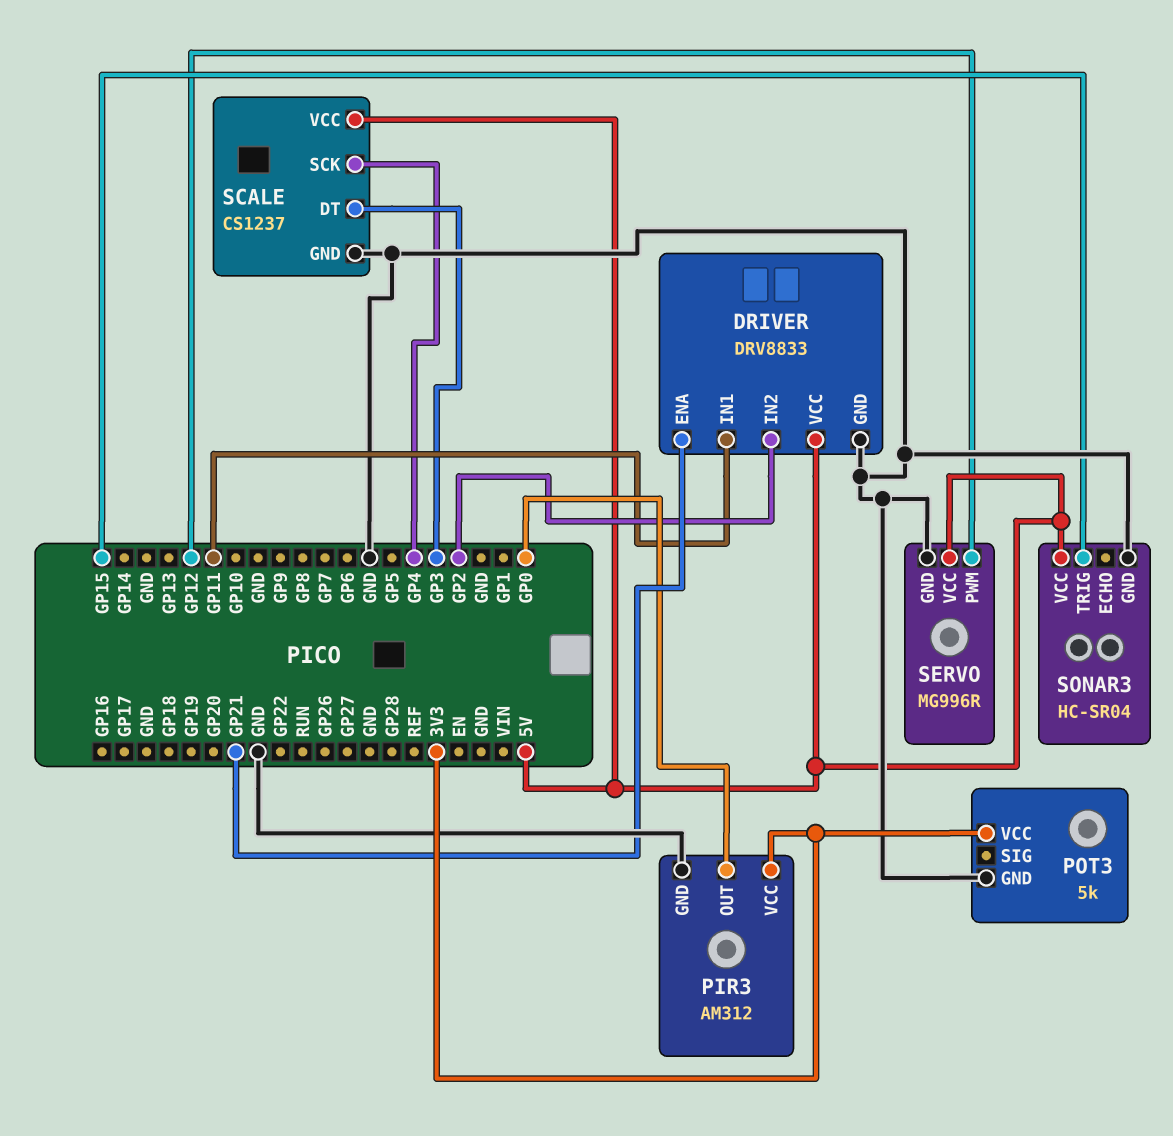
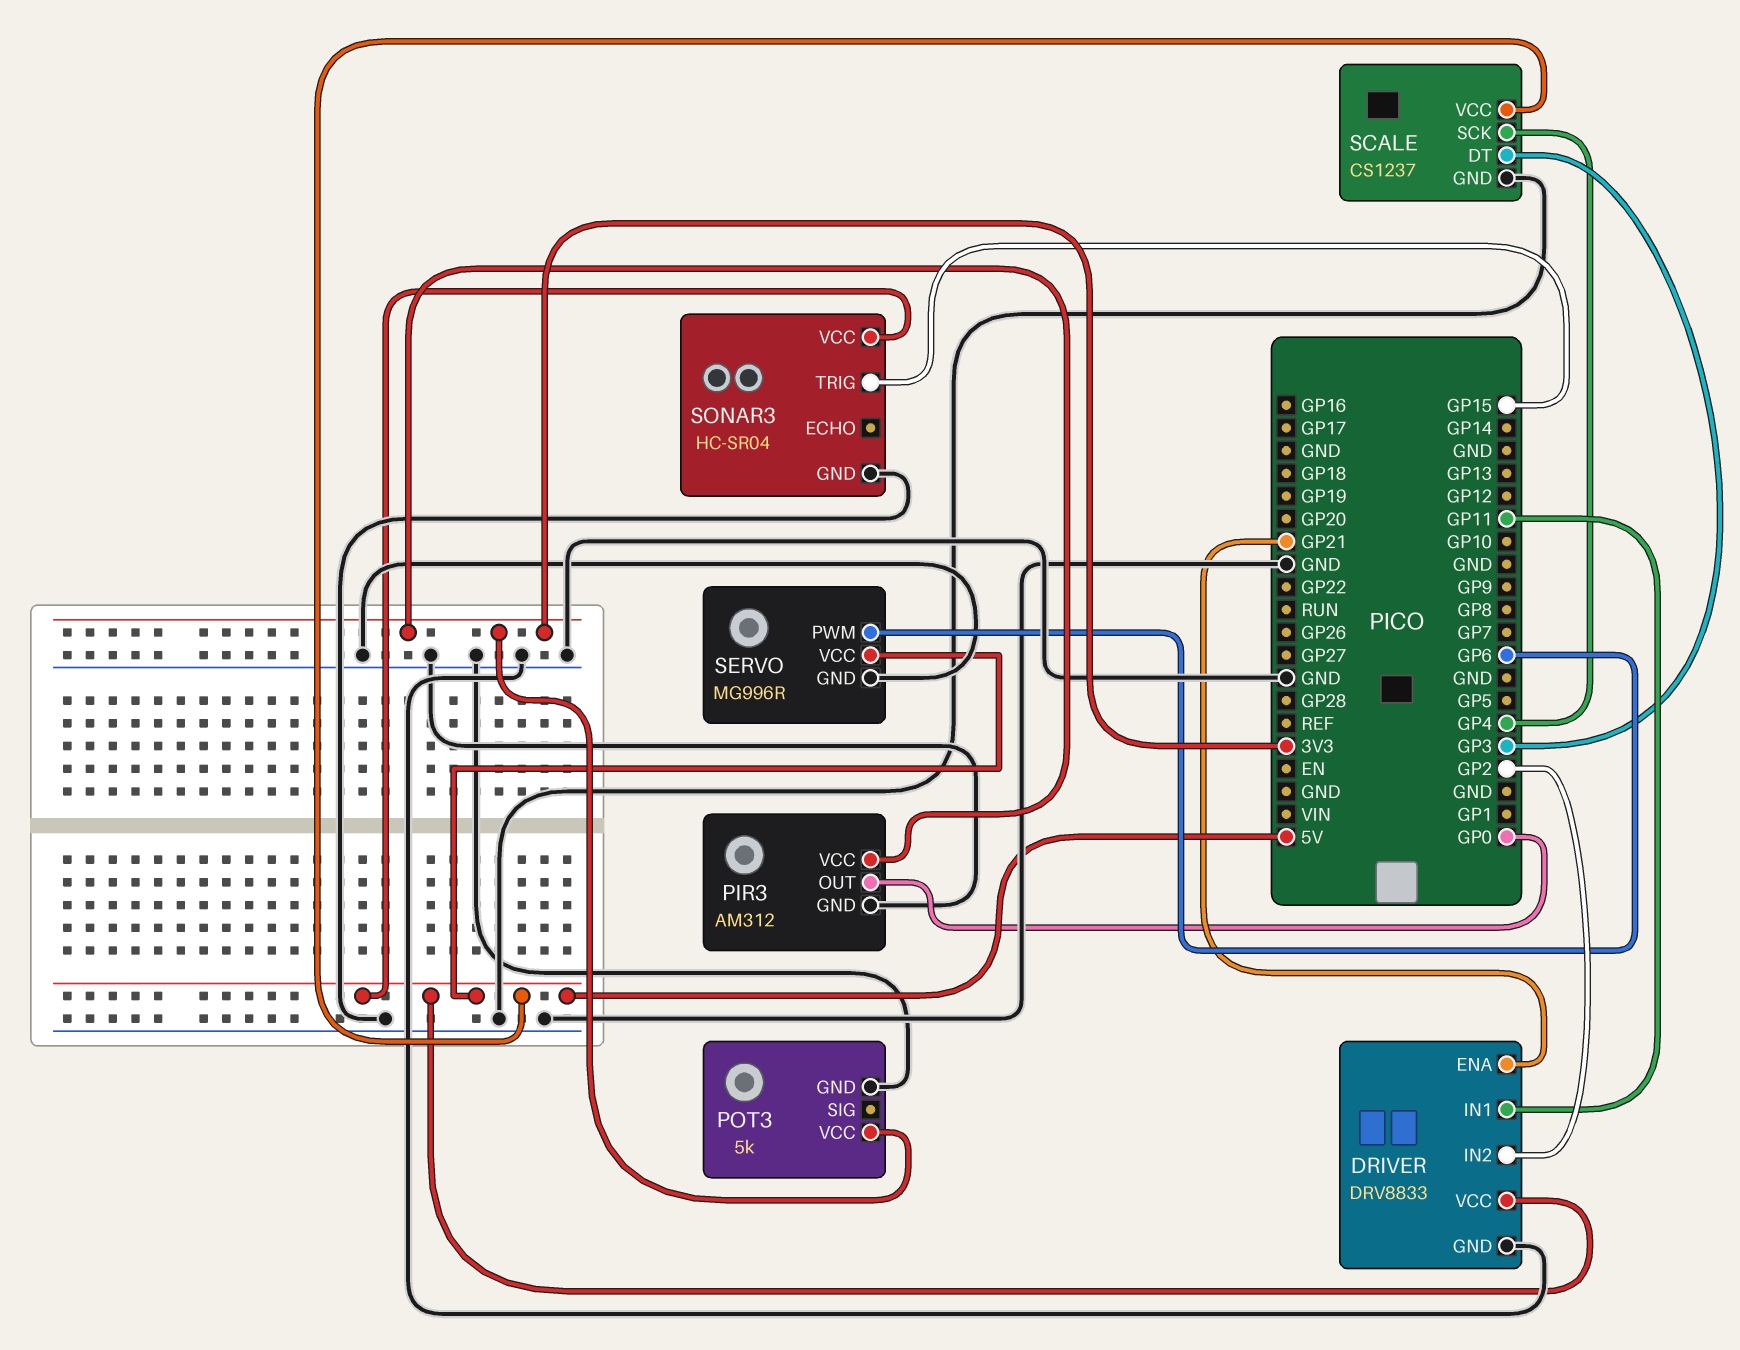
SERVO pin PWM: GP12 -> GP6

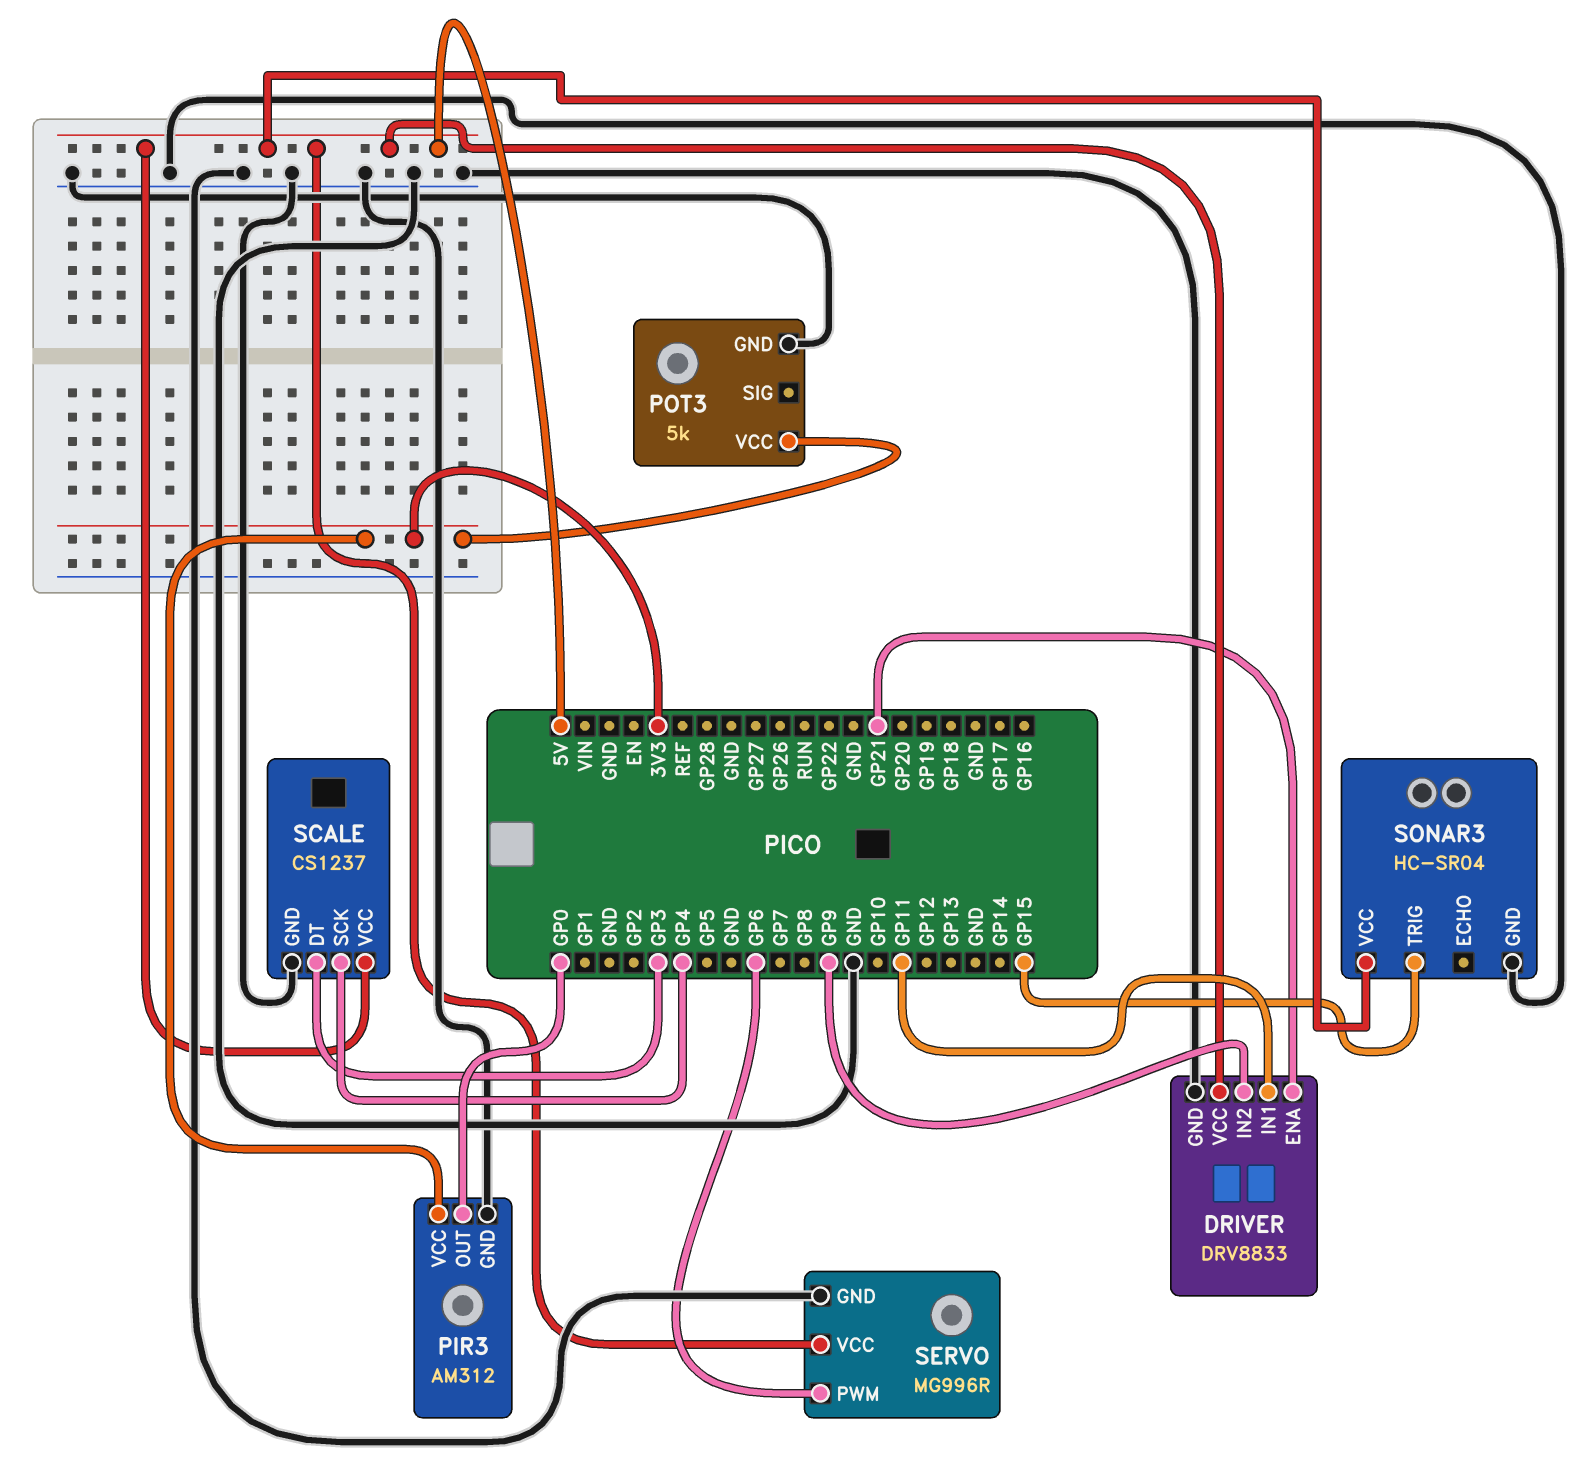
DRIVER pin IN2: GP2 -> GP9

